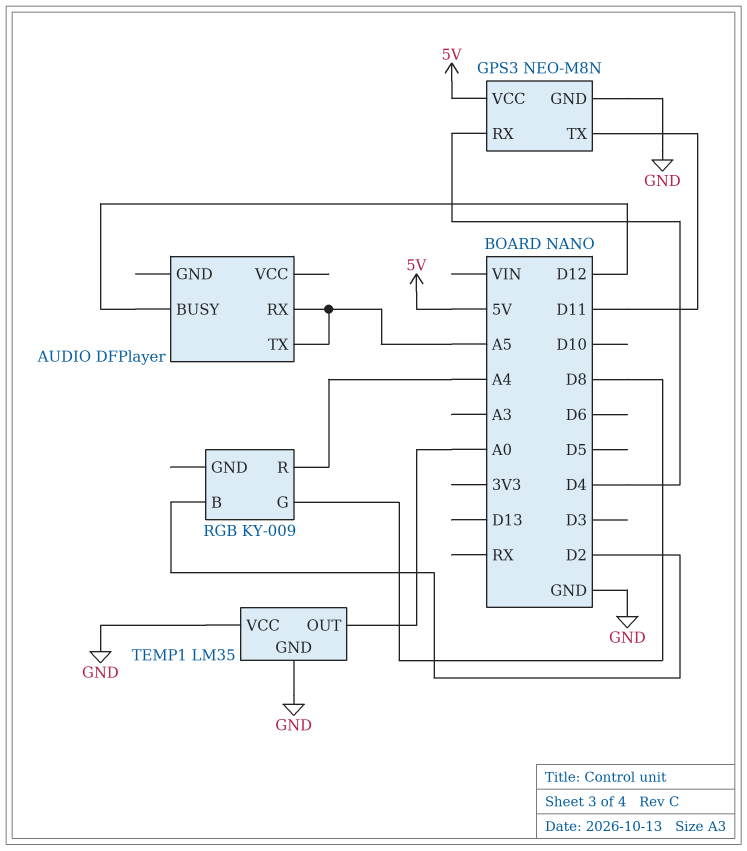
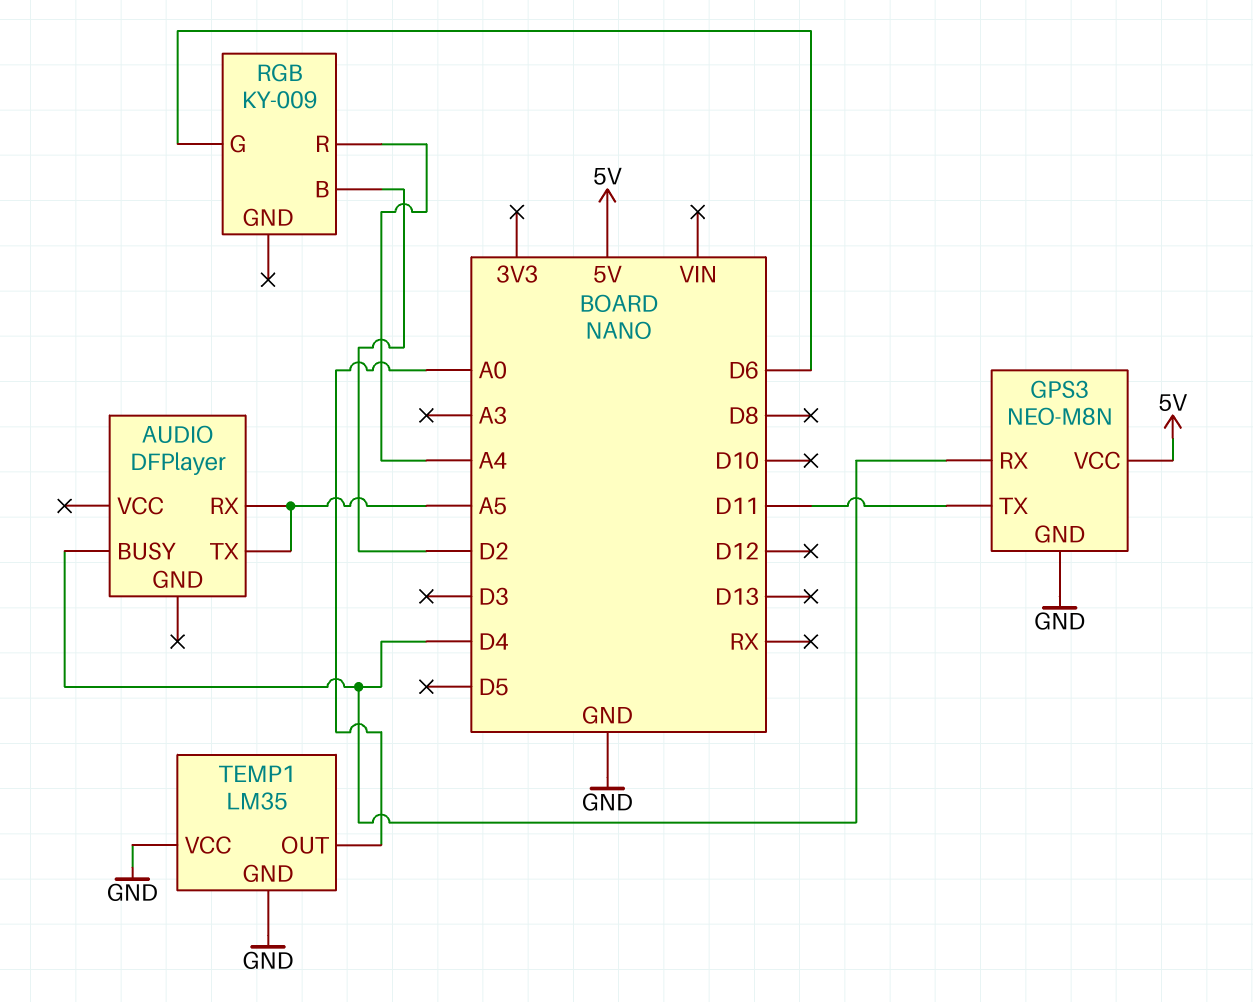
AUDIO pin BUSY: D12 -> D4
RGB pin G: D8 -> D6

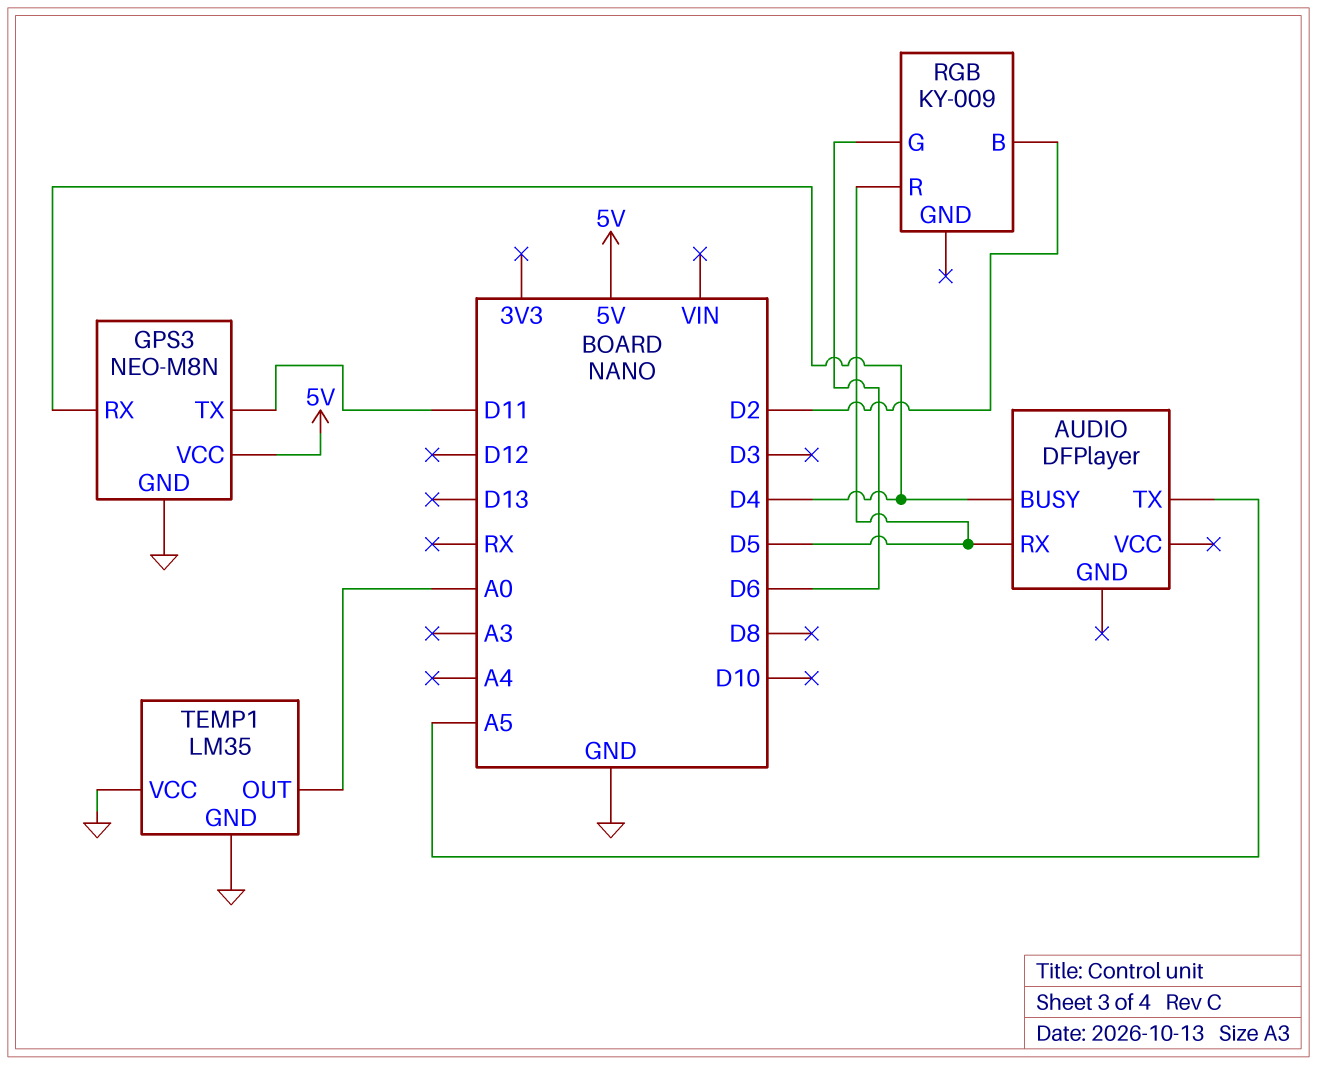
AUDIO pin RX: A5 -> D5
RGB pin R: A4 -> D5

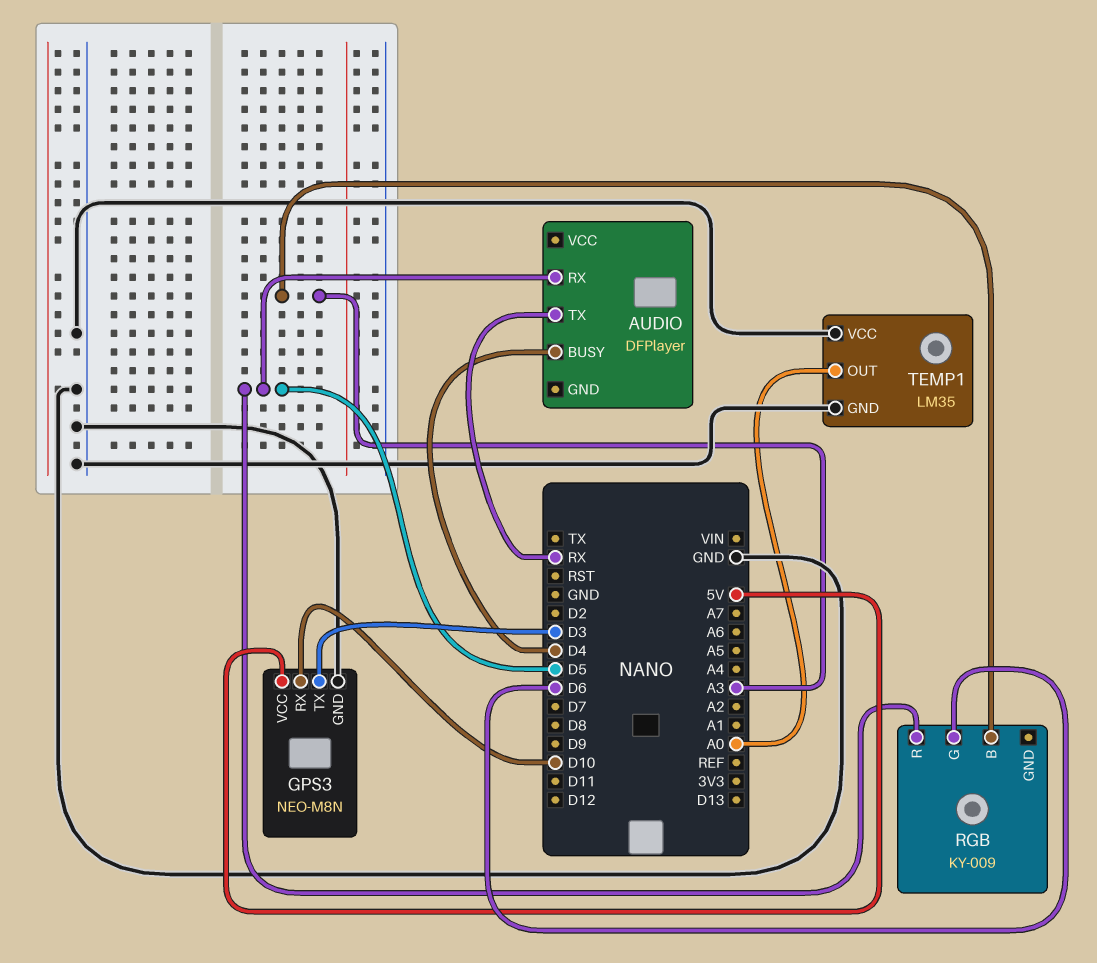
AUDIO pin TX: A5 -> RX
GPS3 pin RX: D4 -> D10
GPS3 pin TX: D11 -> D3
RGB pin B: D2 -> A3

